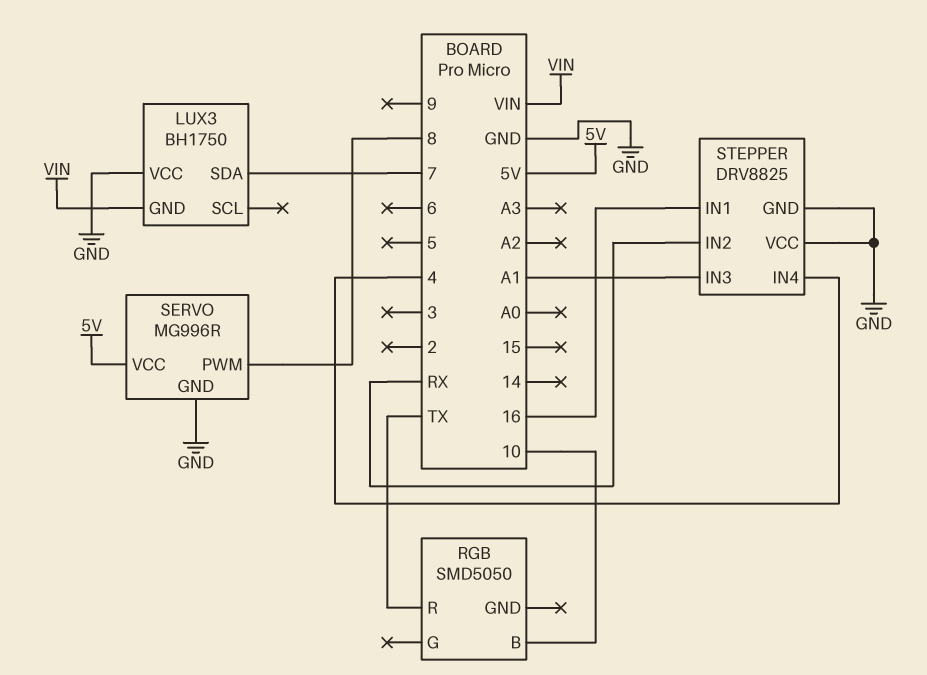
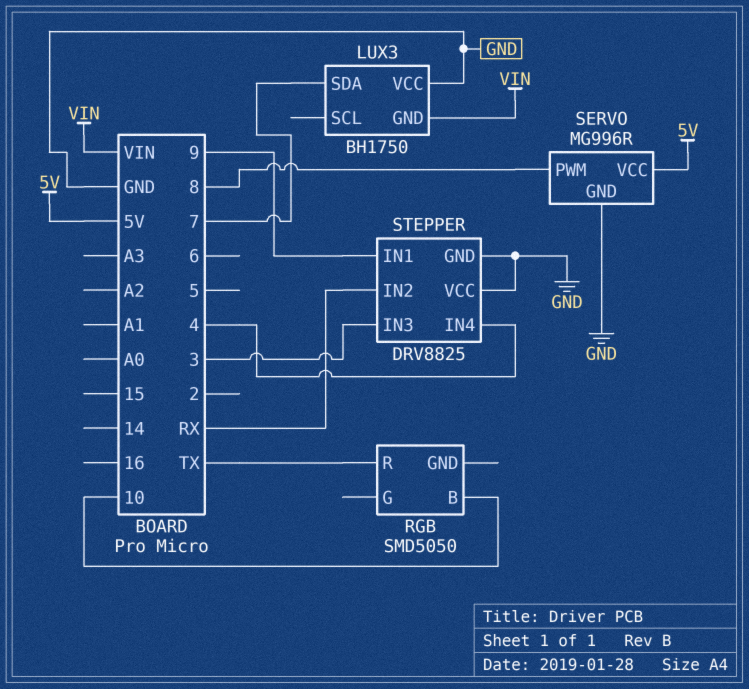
STEPPER pin IN1: 16 -> 9
STEPPER pin IN3: A1 -> 3

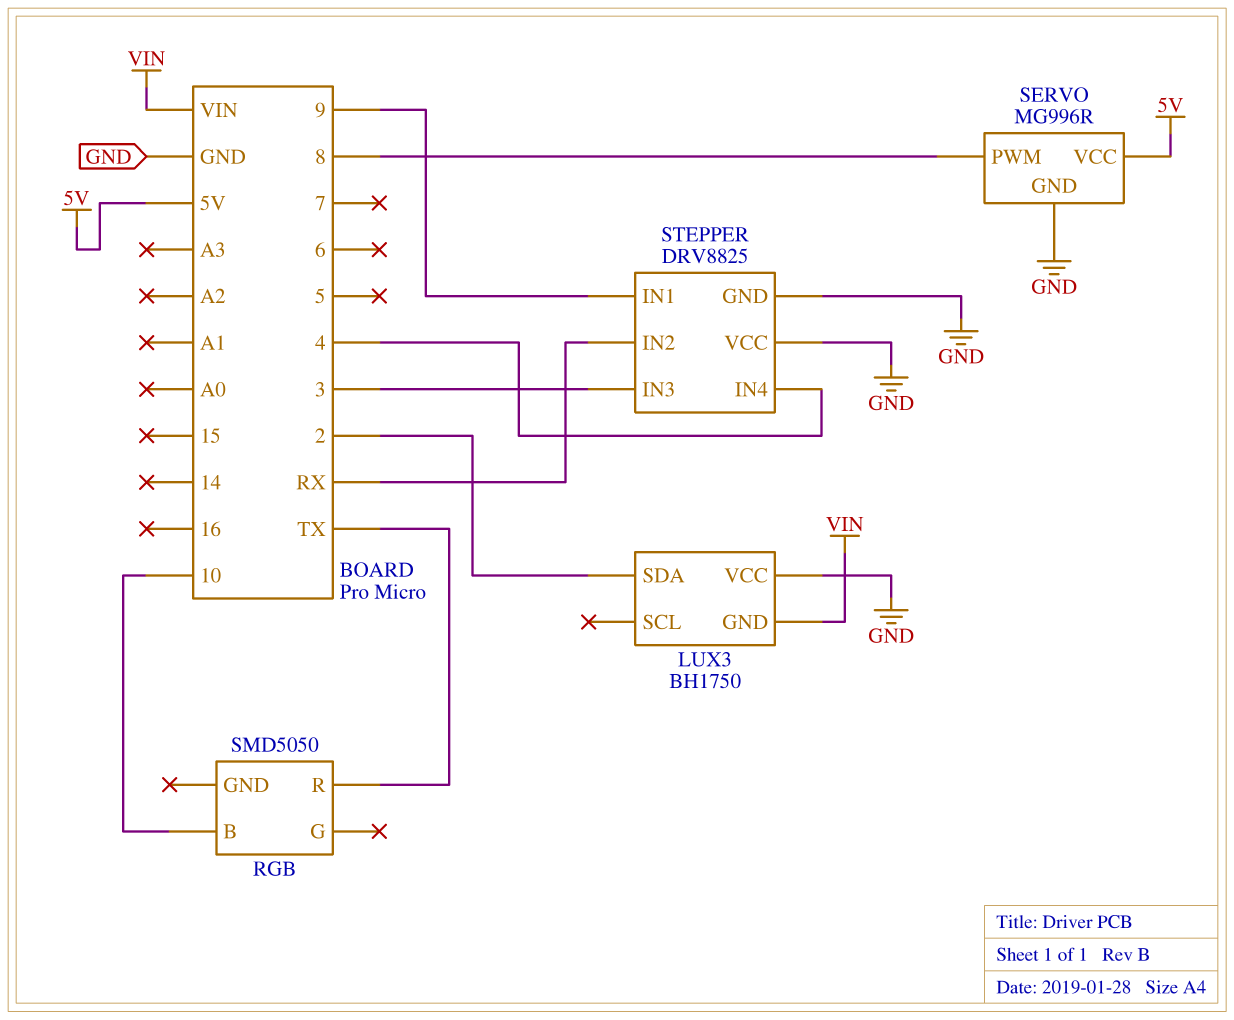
LUX3 pin SDA: 7 -> 2

